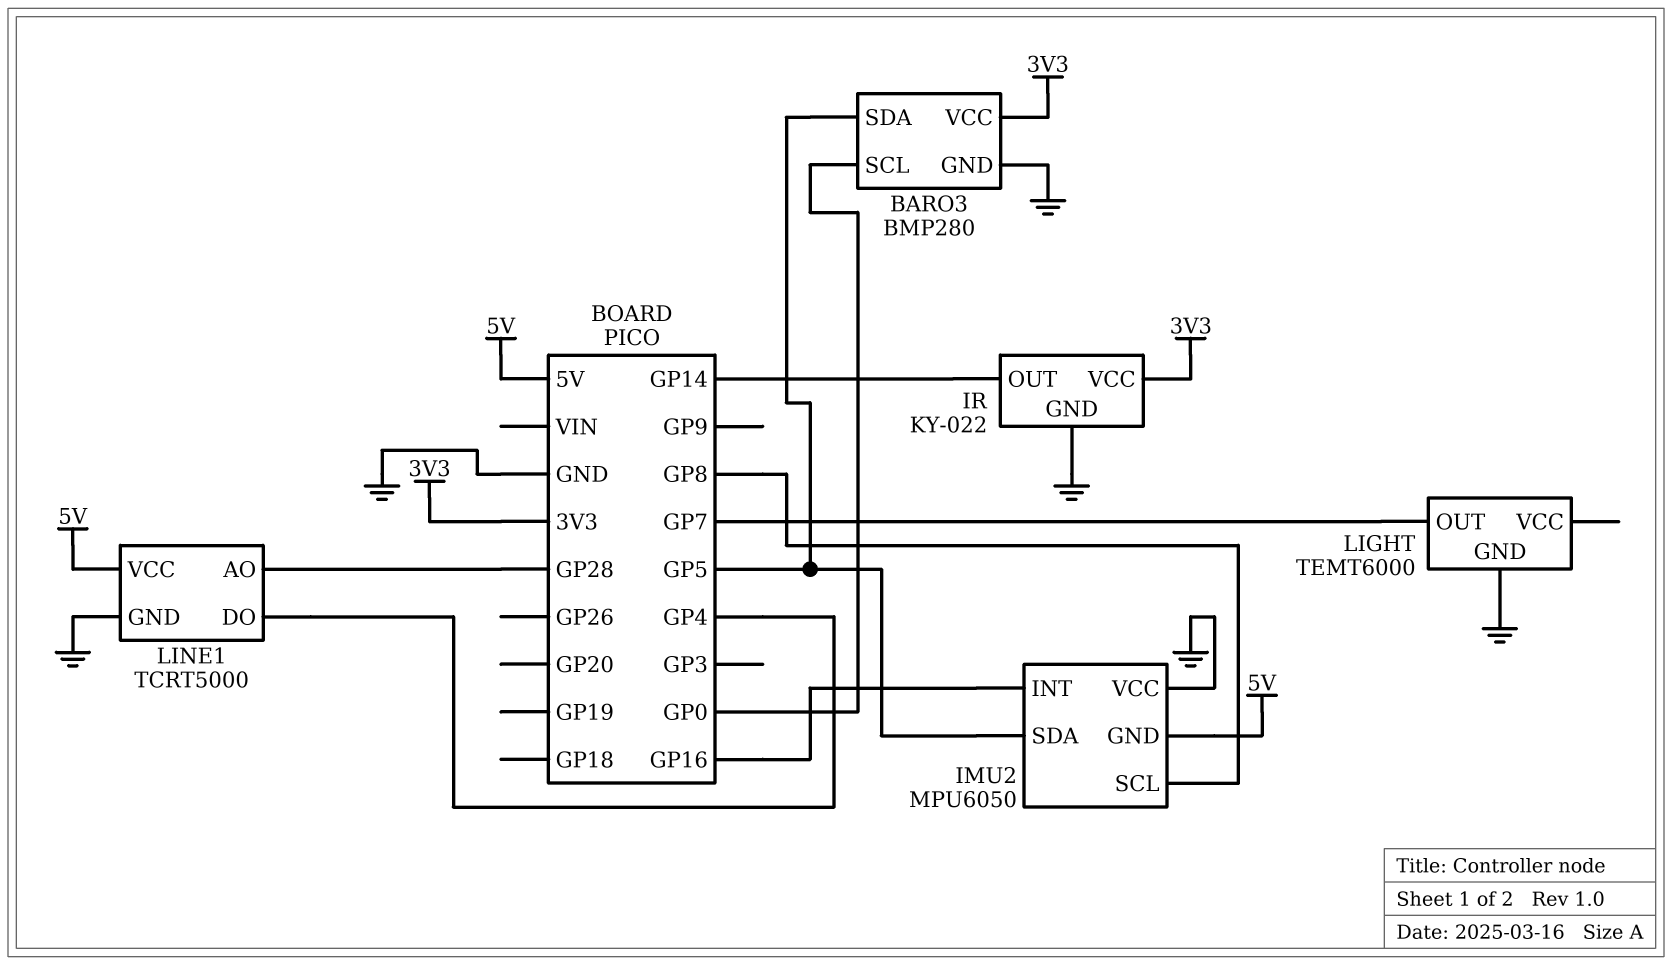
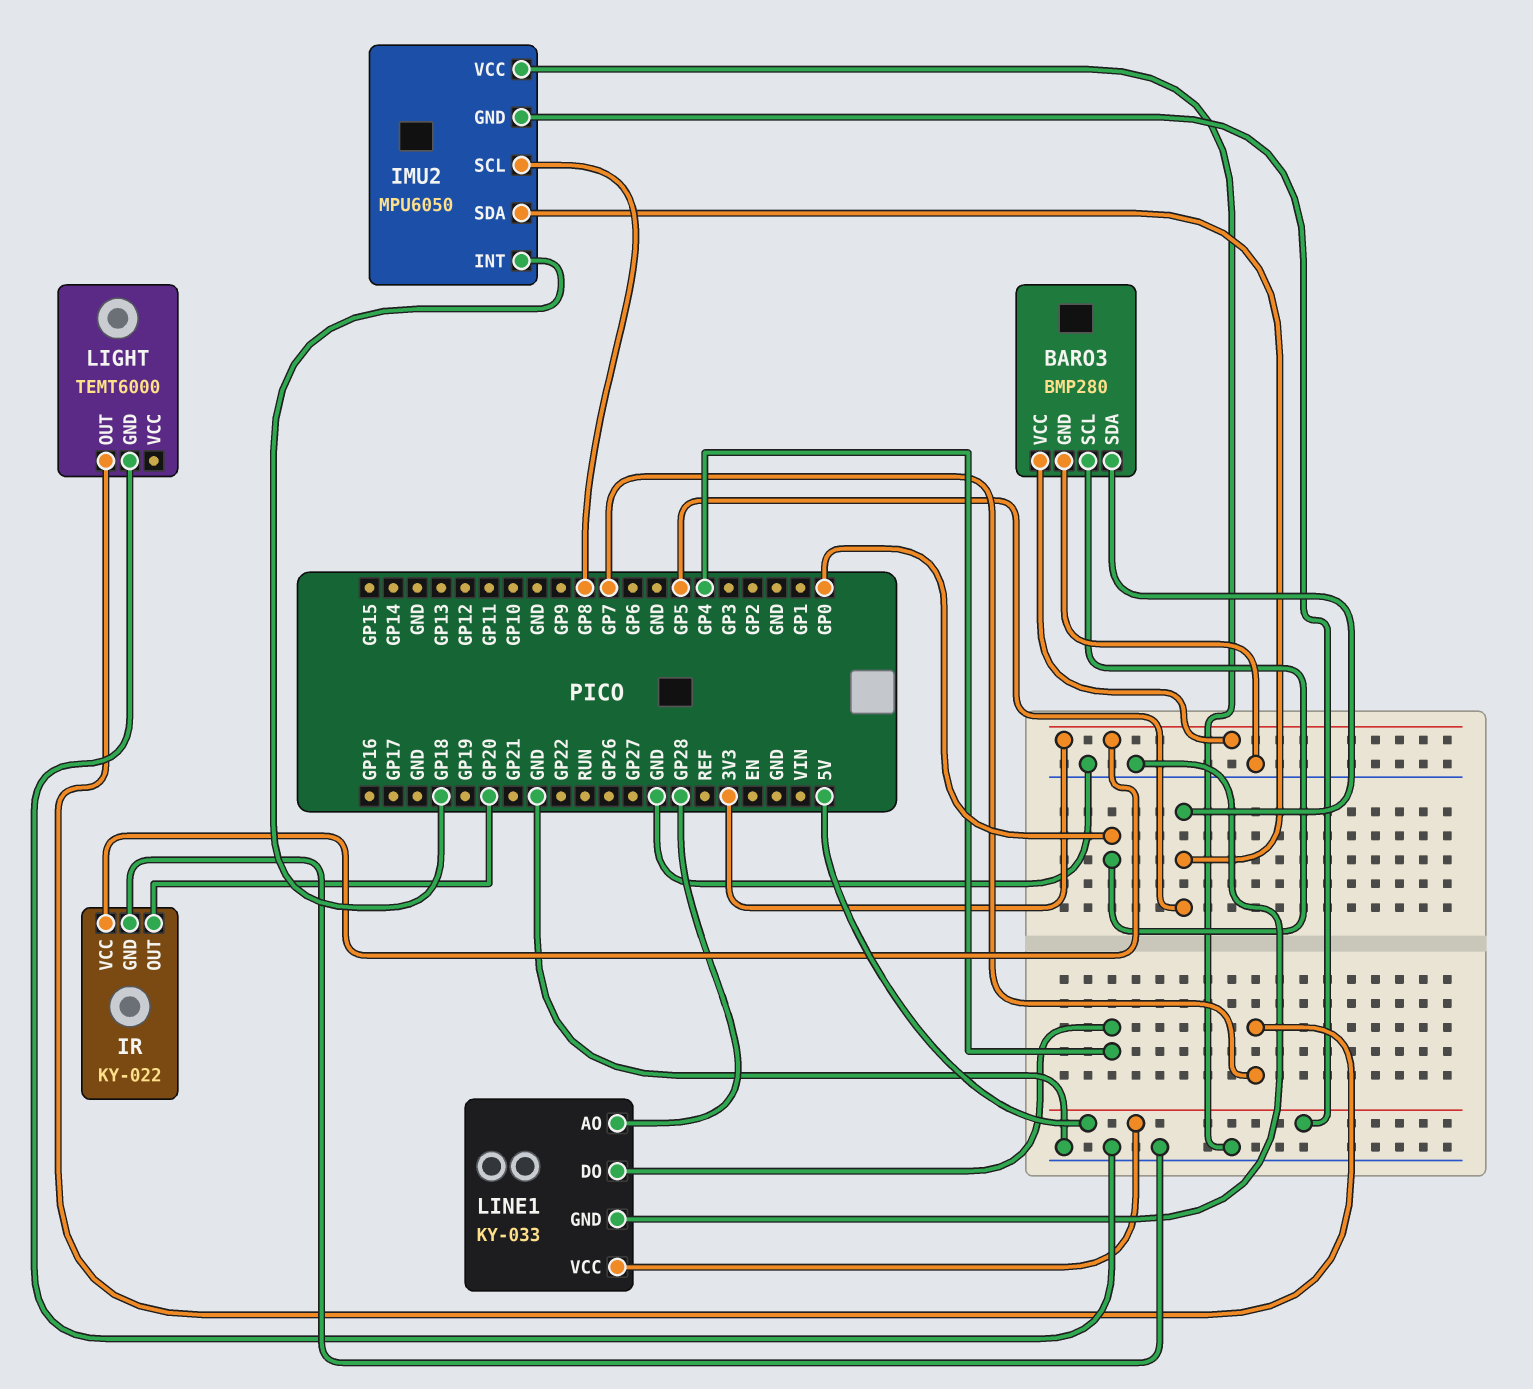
IMU2 pin INT: GP16 -> GP18
IR pin OUT: GP14 -> GP20
LINE1: TCRT5000 -> KY-033

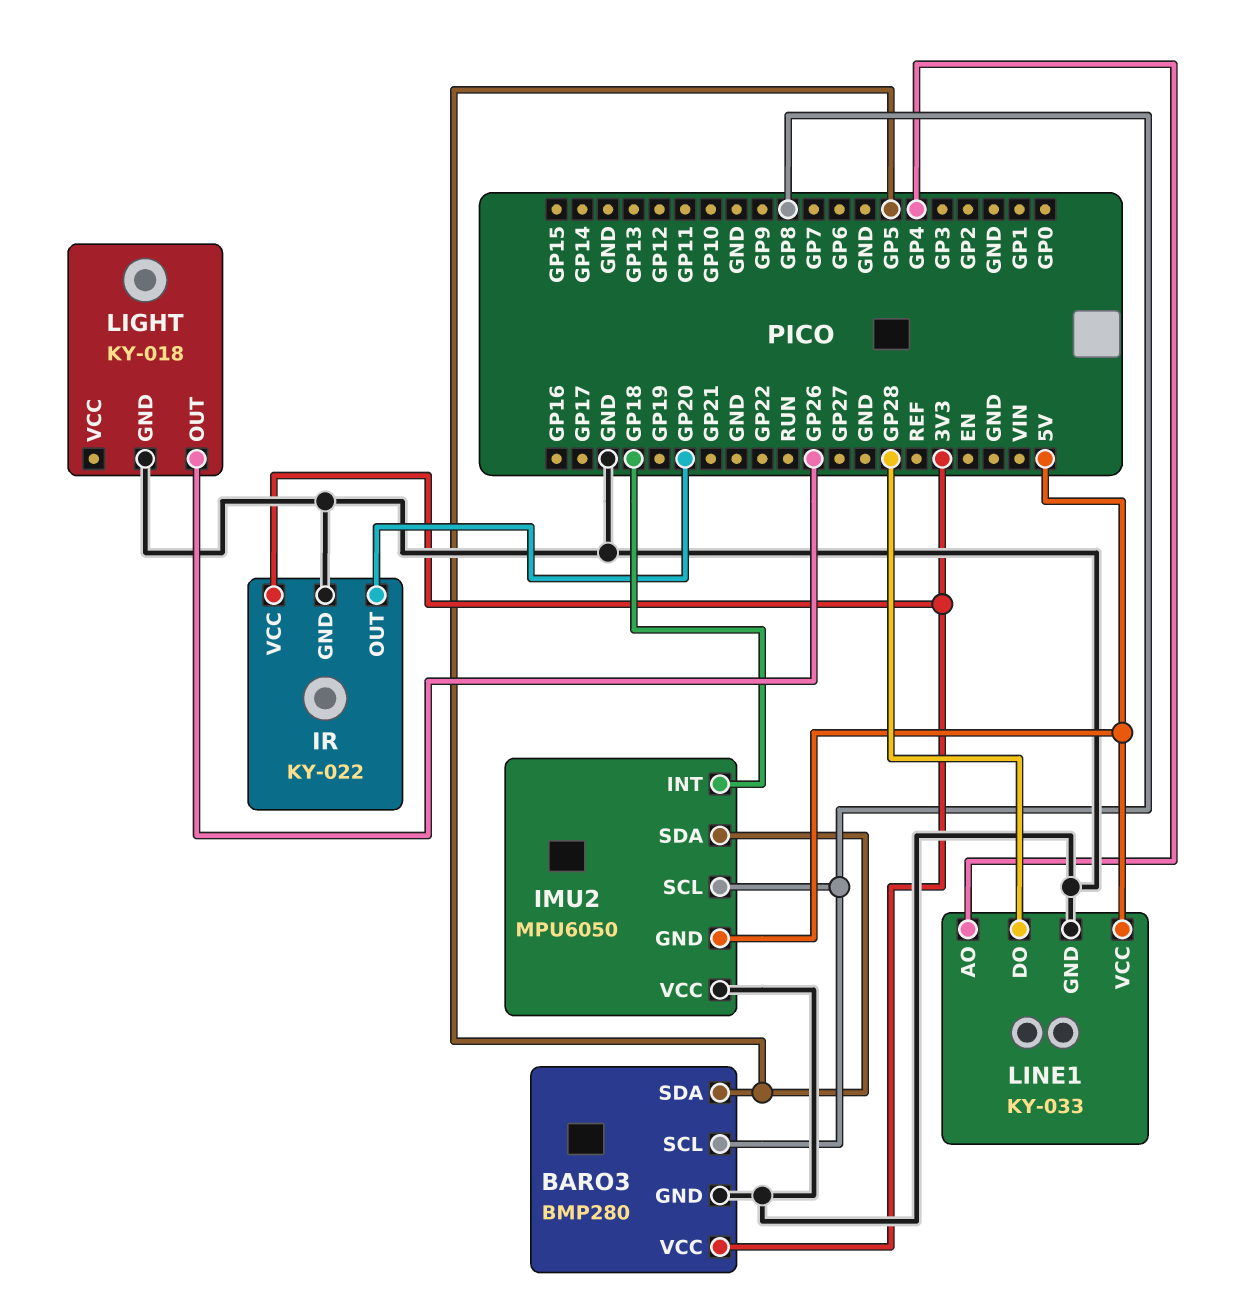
BARO3 pin SCL: GP0 -> GP8
LIGHT: TEMT6000 -> KY-018
LIGHT pin OUT: GP7 -> GP26
LINE1 pin AO: GP28 -> GP4
LINE1 pin DO: GP4 -> GP28

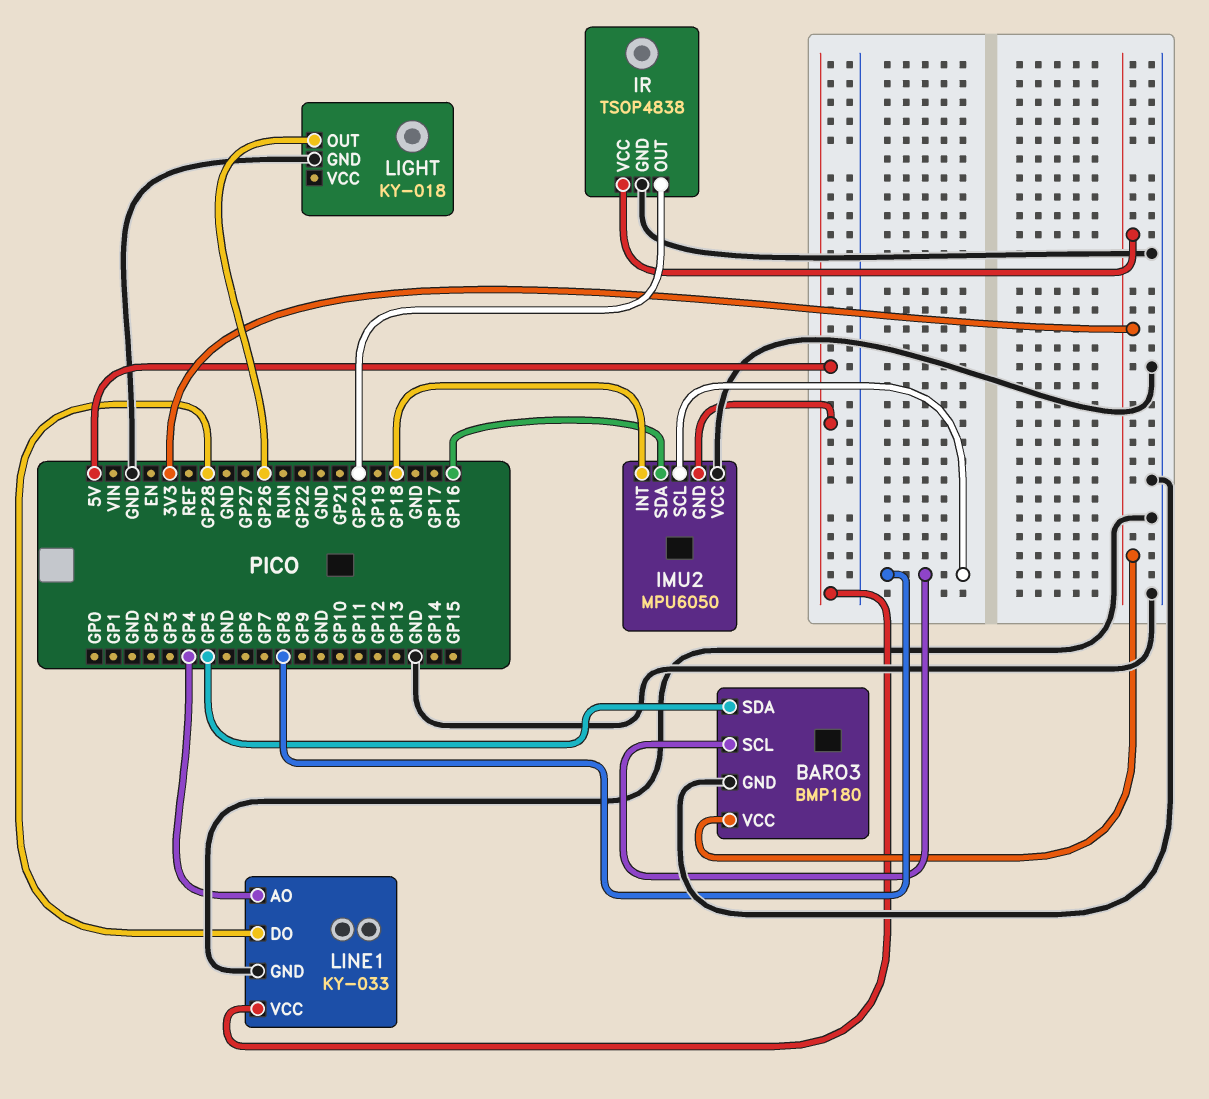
BARO3: BMP280 -> BMP180
IMU2 pin SDA: GP5 -> GP16
IR: KY-022 -> TSOP4838

